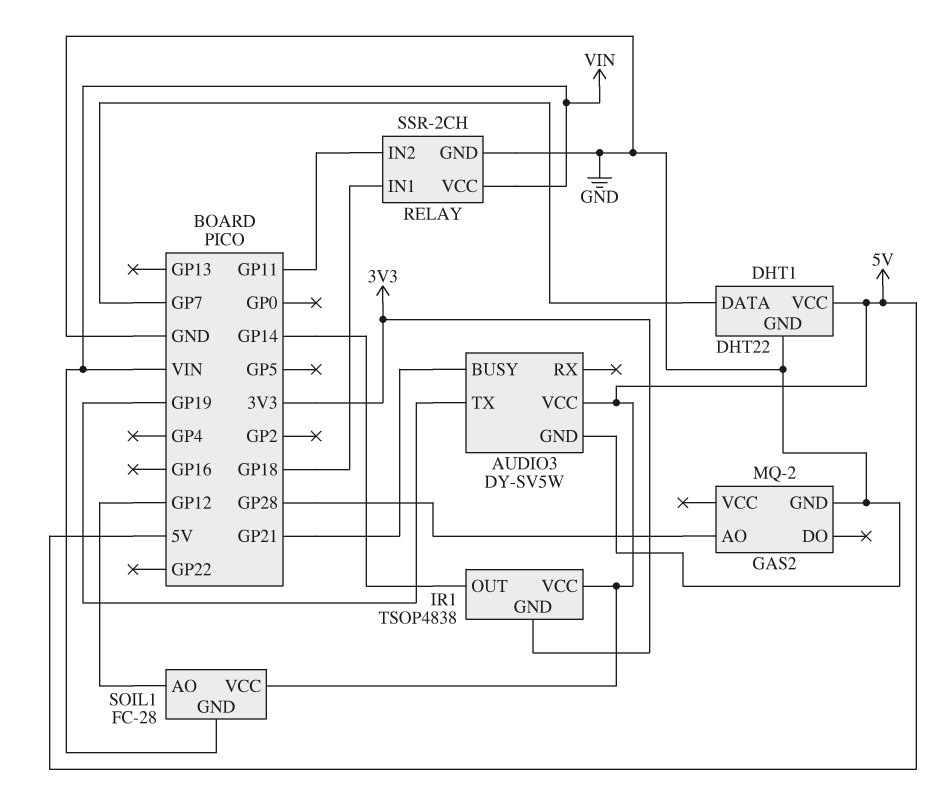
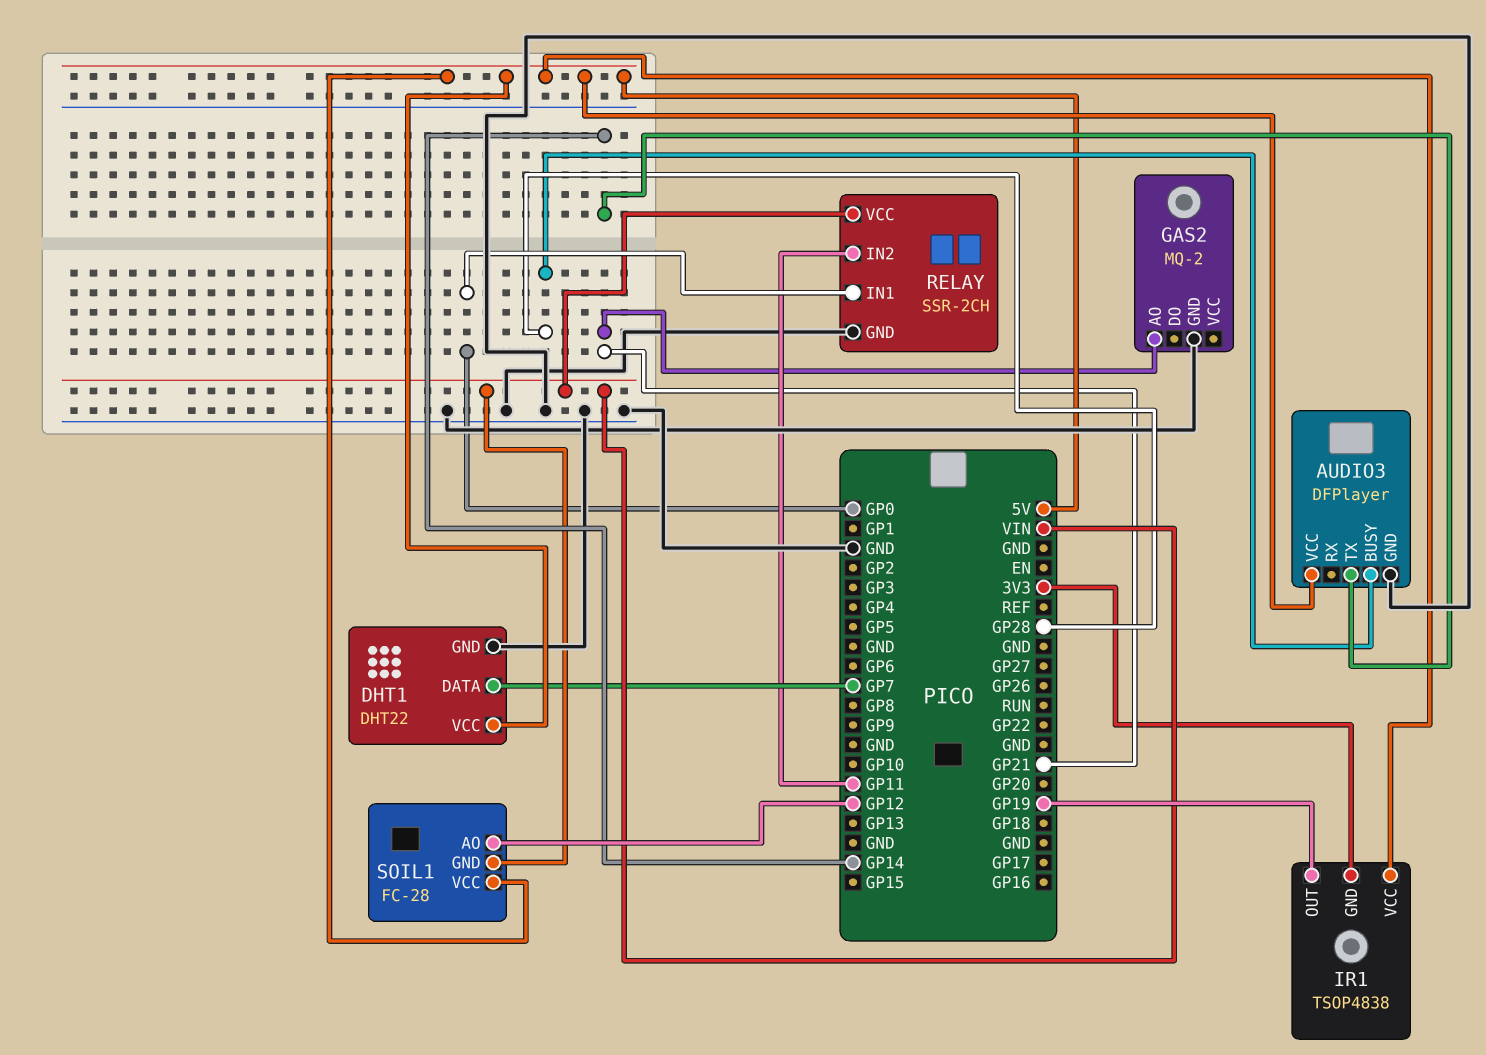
AUDIO3: DY-SV5W -> DFPlayer
AUDIO3 pin BUSY: GP21 -> GP28
AUDIO3 pin TX: GP19 -> GP14
GAS2 pin AO: GP28 -> GP21
IR1 pin OUT: GP14 -> GP19
RELAY pin IN1: GP18 -> GP0

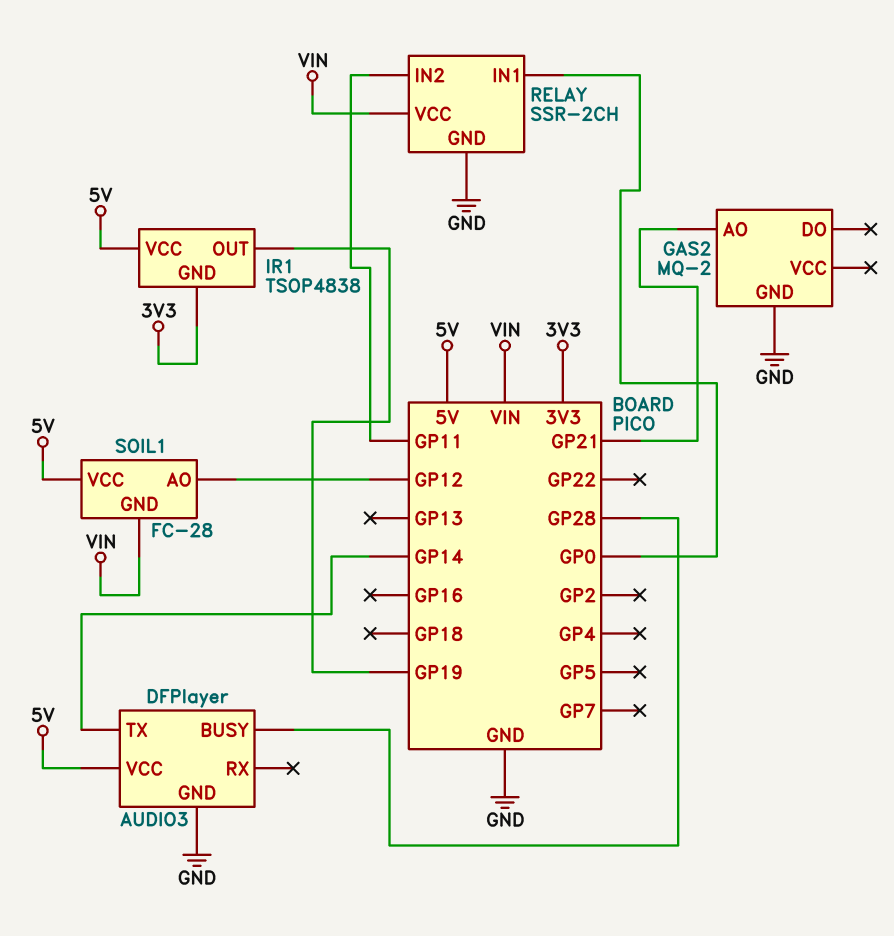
DHT1: DHT22 -> none
DHT1 pin DATA: GP7 -> none
DHT1 pin GND: GND -> none
DHT1 pin VCC: 5V -> none

